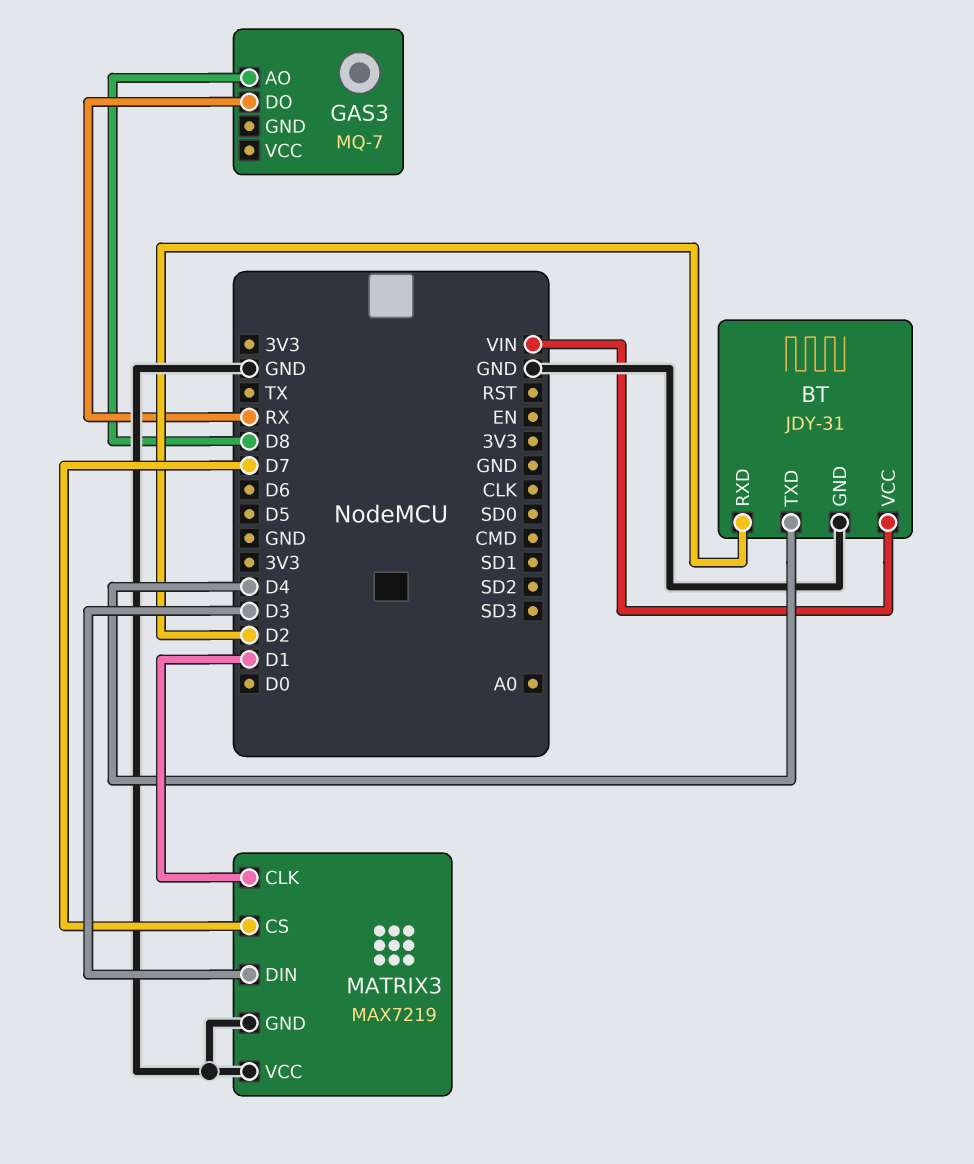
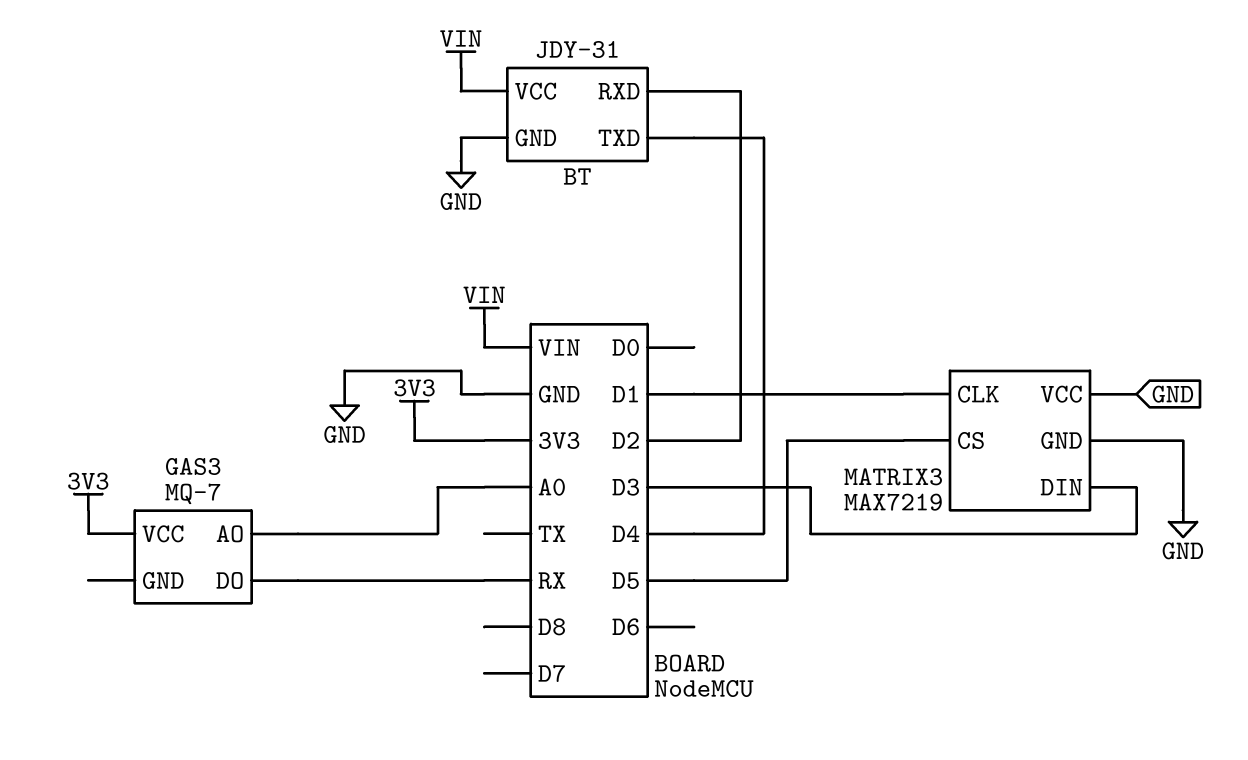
GAS3 pin AO: D8 -> A0
GAS3 pin VCC: none -> 3V3
MATRIX3 pin CS: D7 -> D5

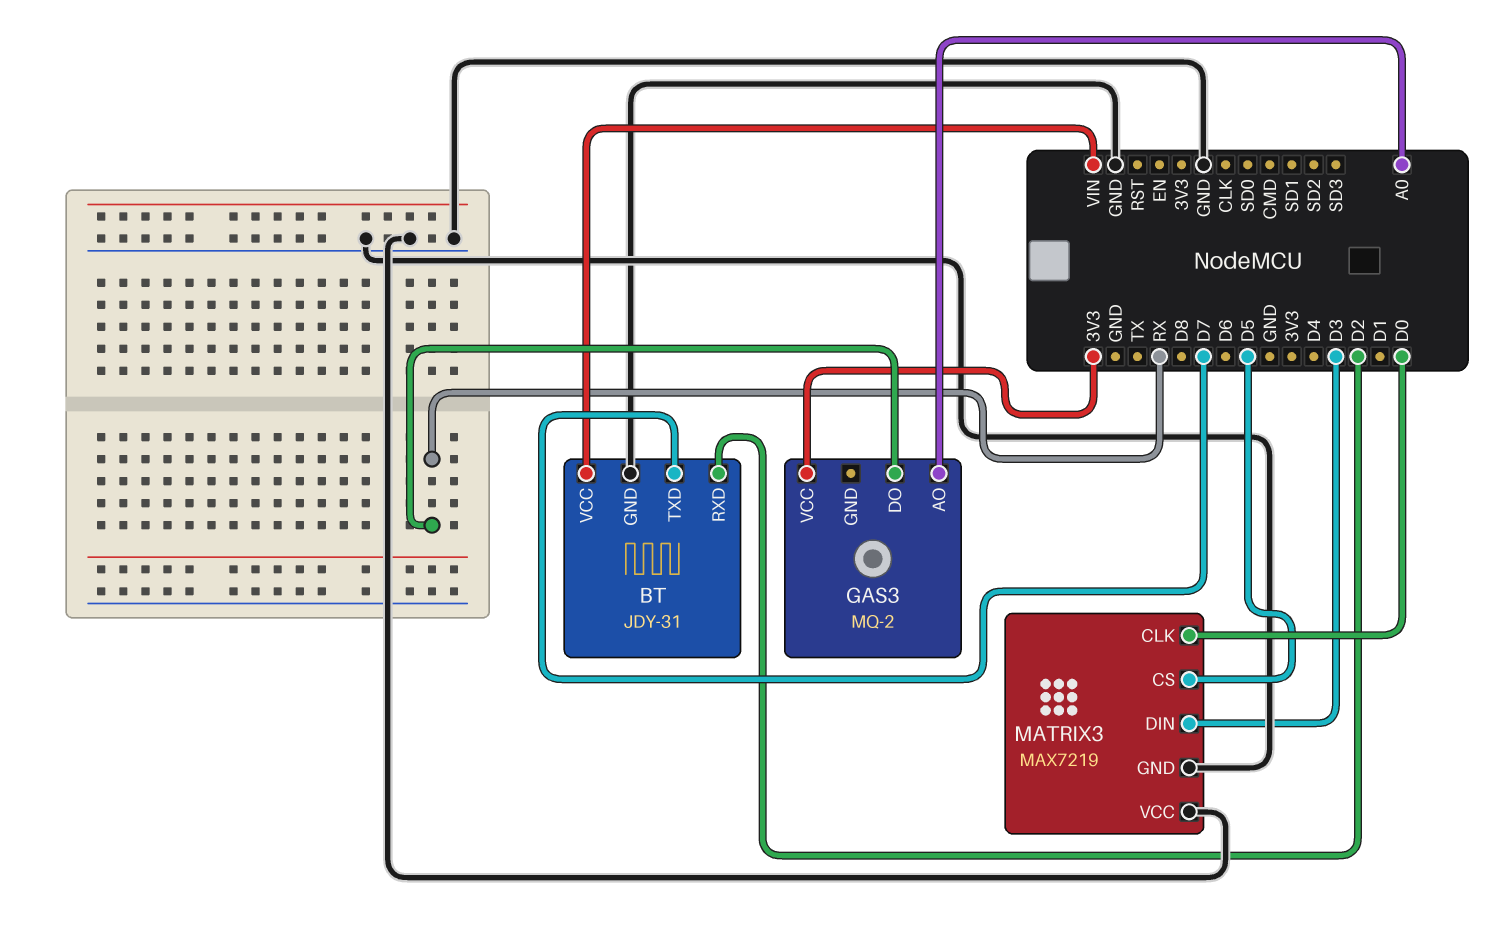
BT pin TXD: D4 -> D7
GAS3: MQ-7 -> MQ-2
MATRIX3 pin CLK: D1 -> D0

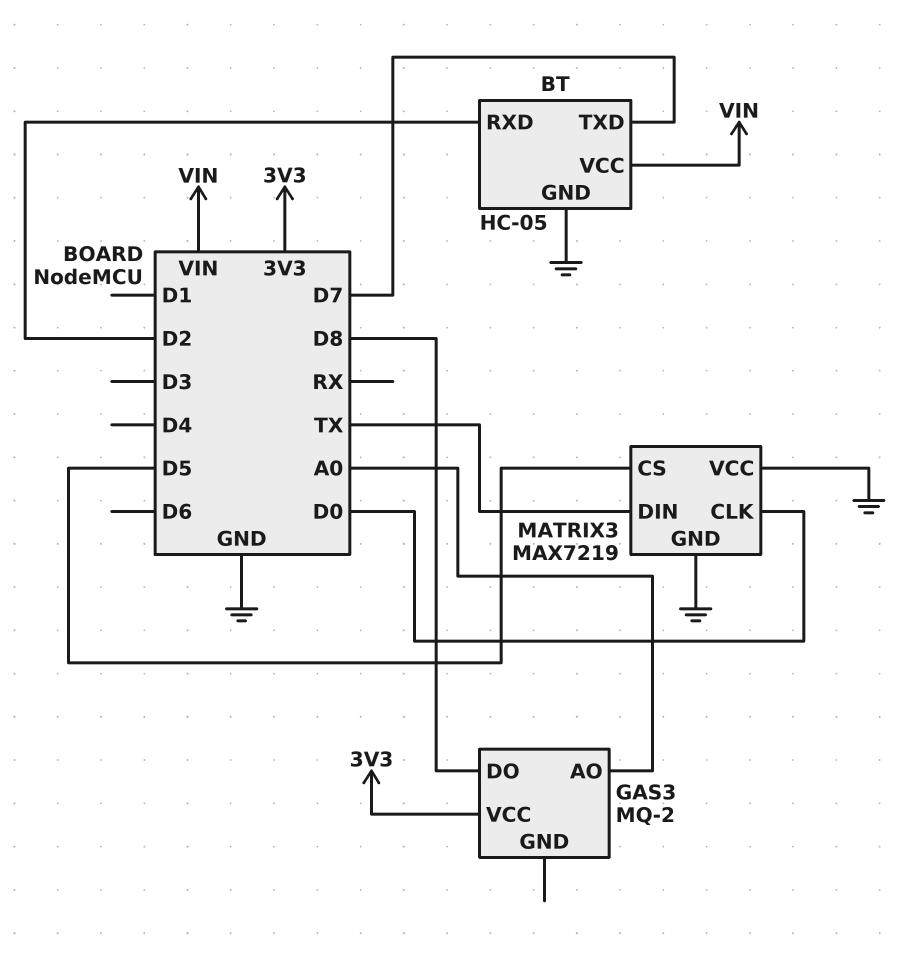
BT: JDY-31 -> HC-05
GAS3 pin DO: RX -> D8
MATRIX3 pin DIN: D3 -> TX

